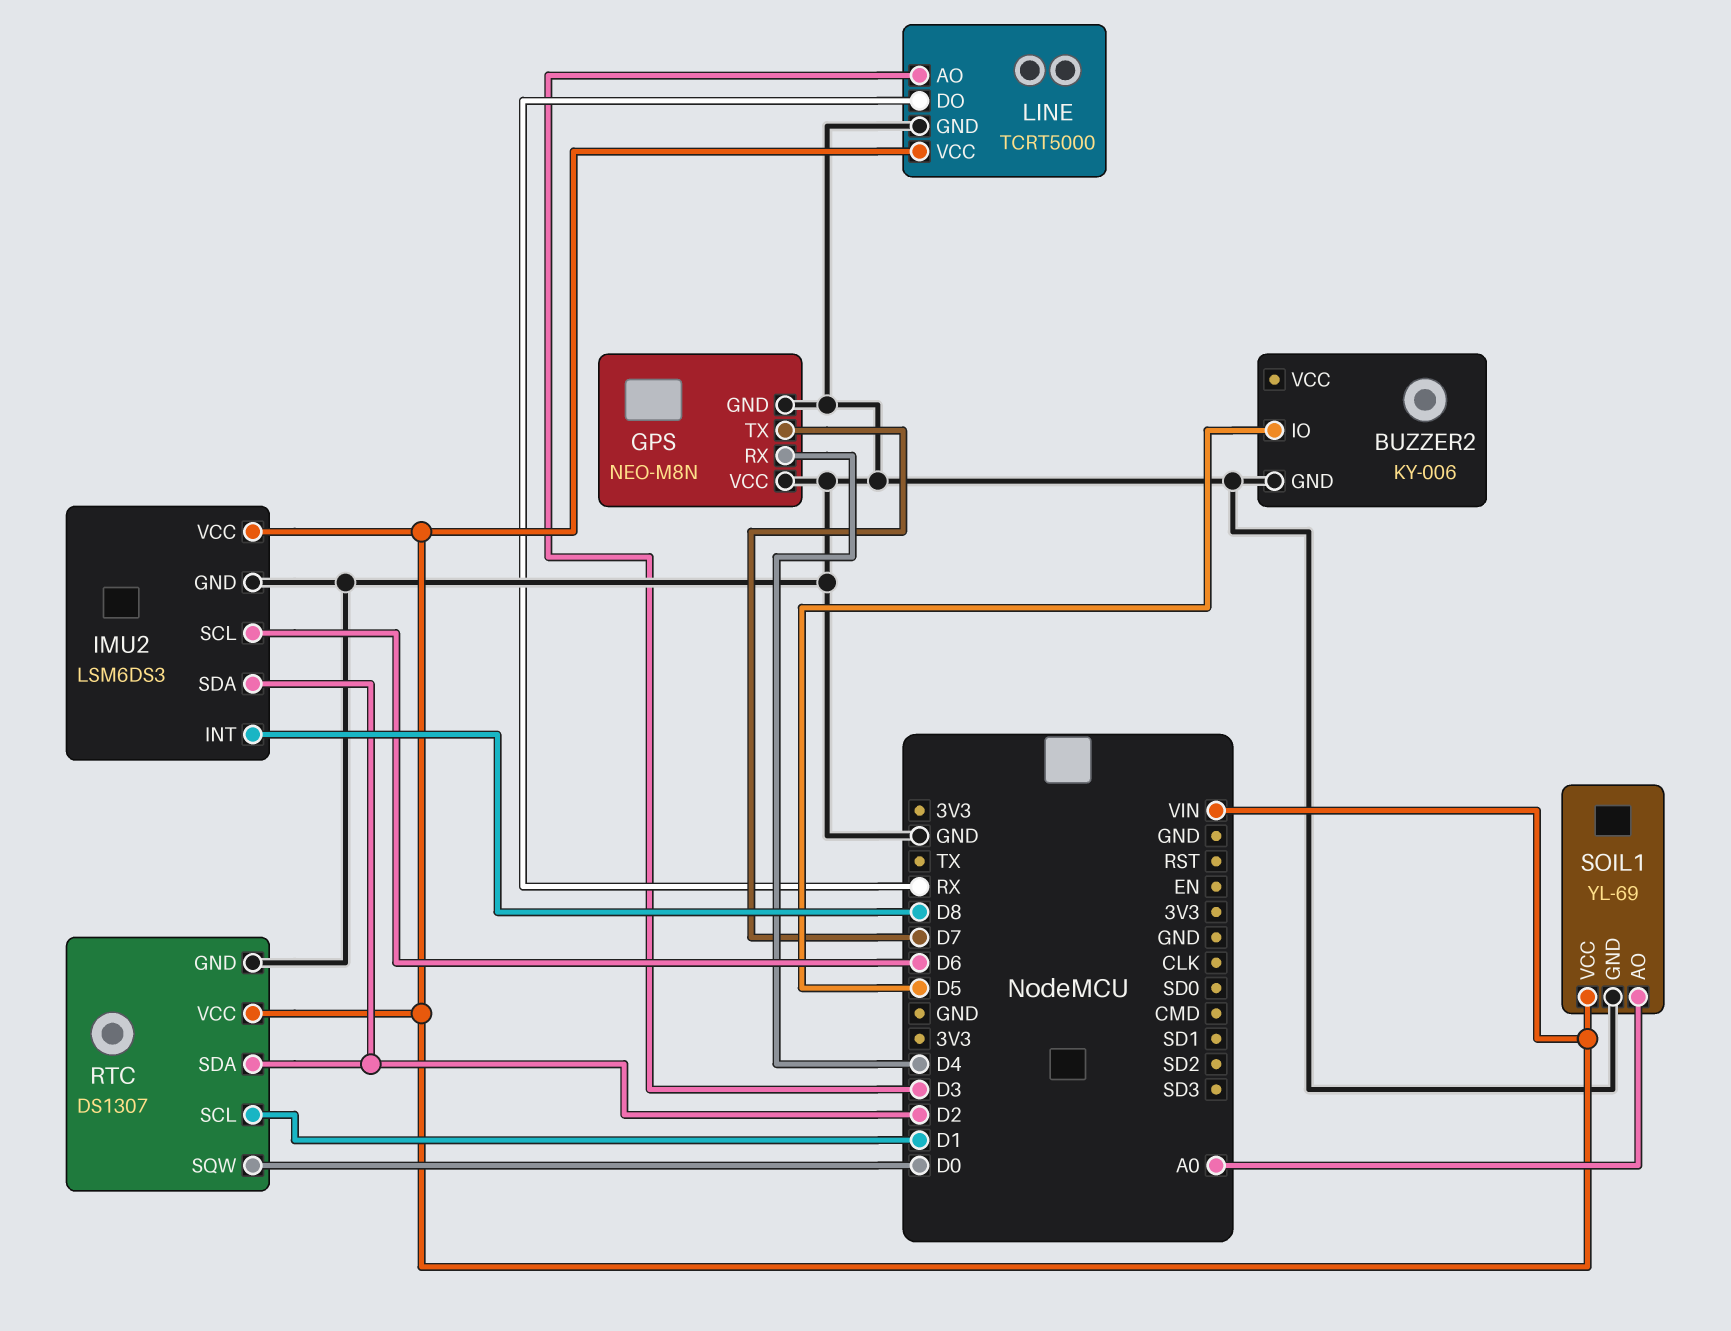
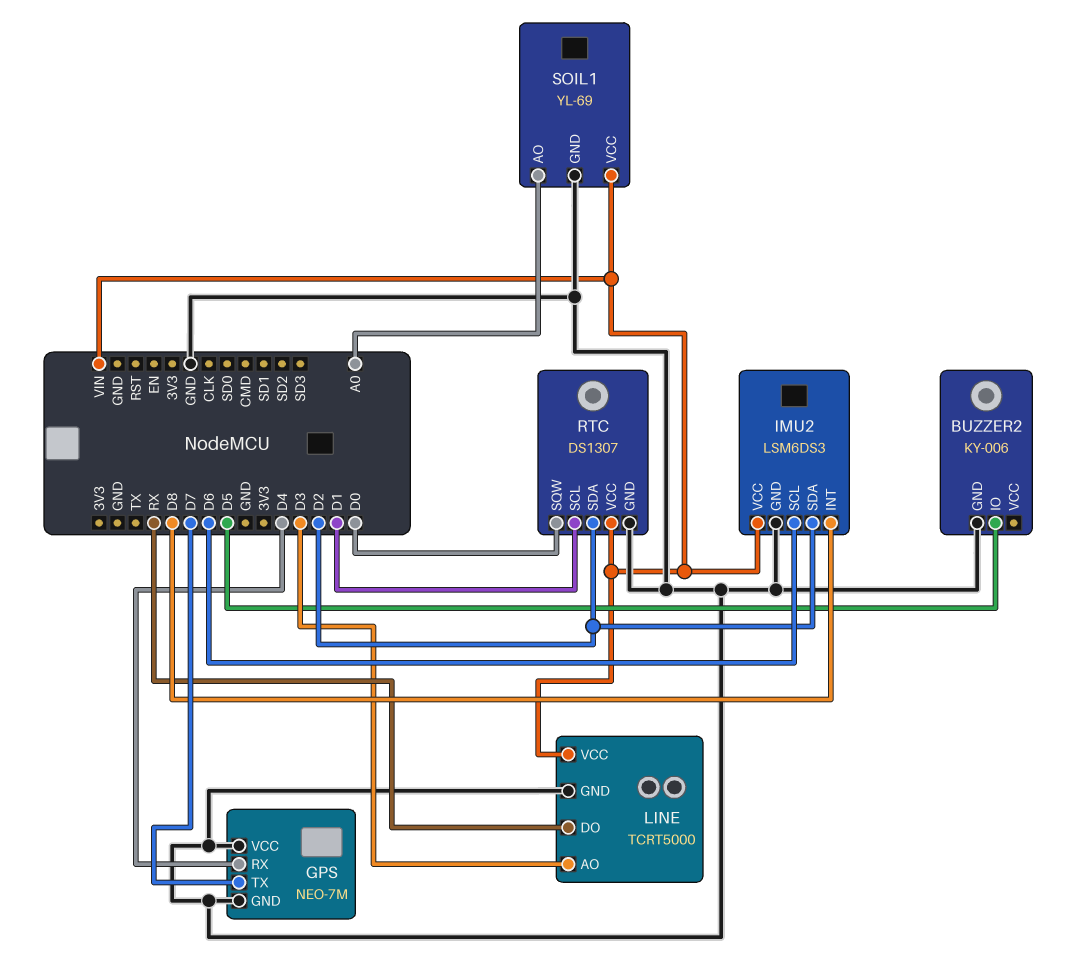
GPS: NEO-M8N -> NEO-7M

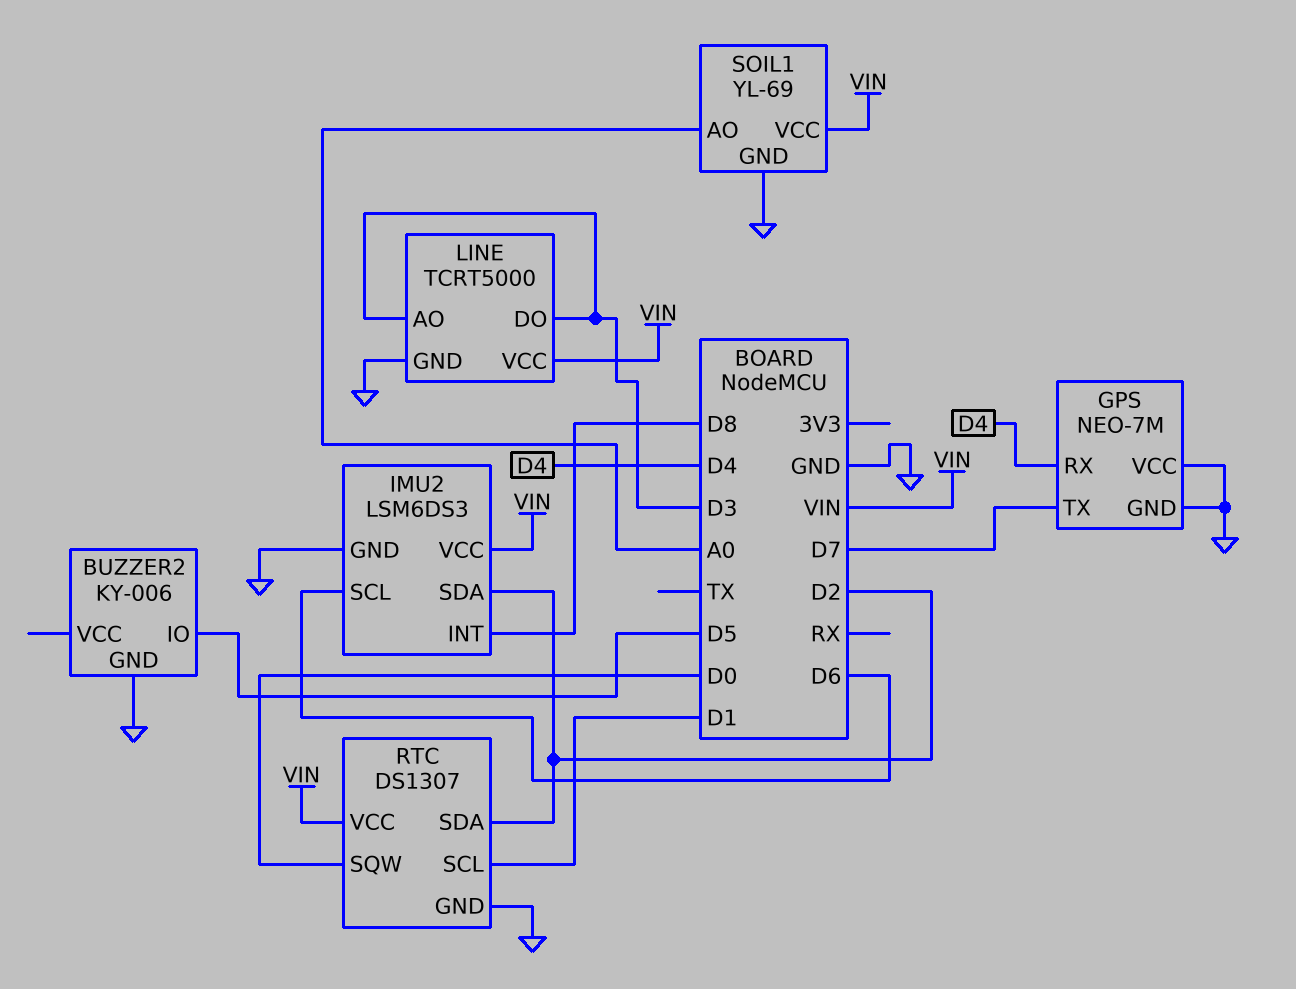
LINE pin DO: RX -> D3

